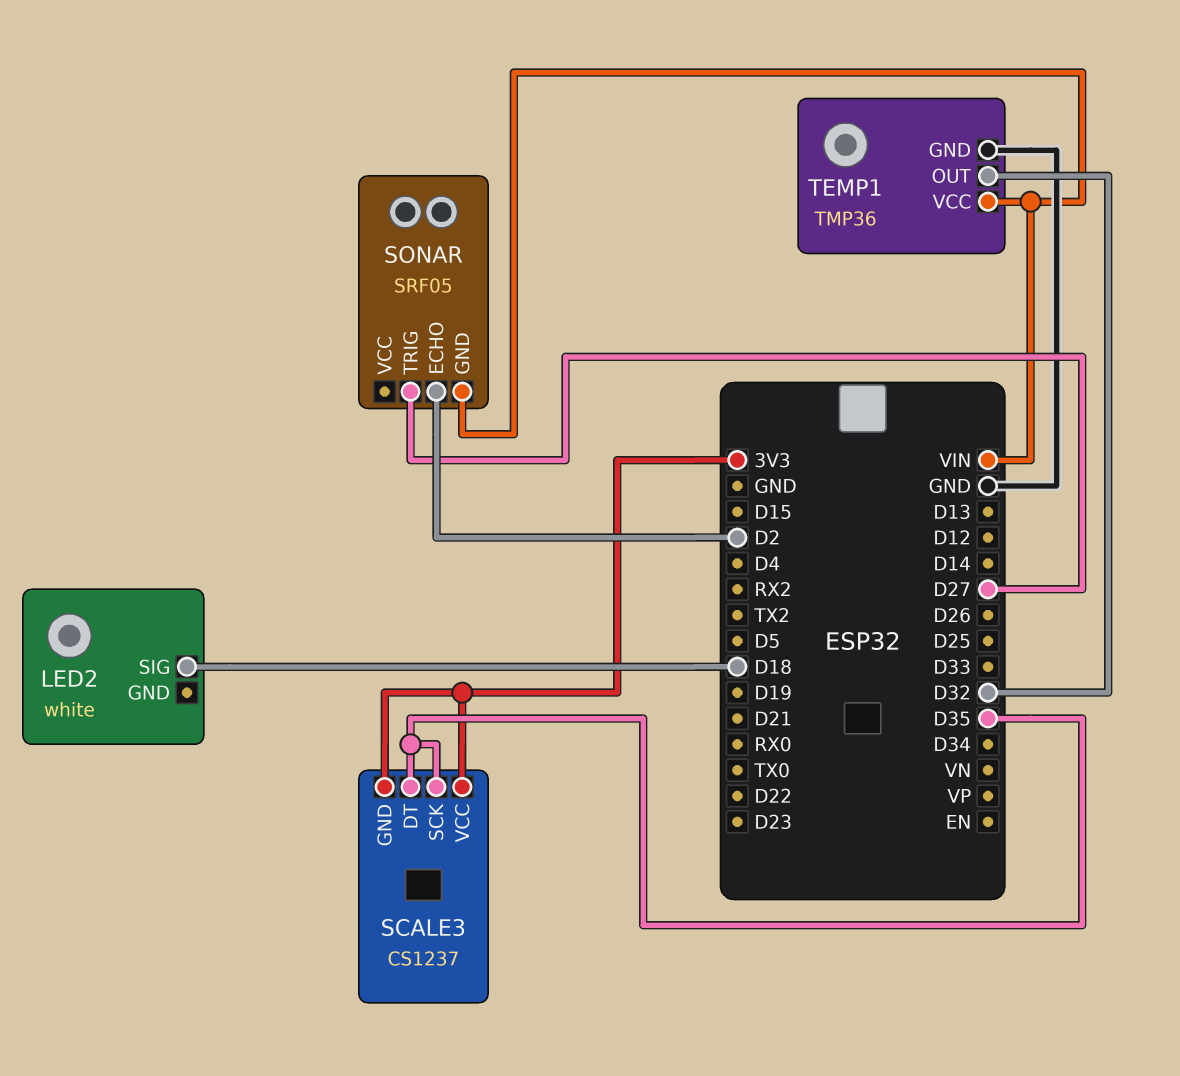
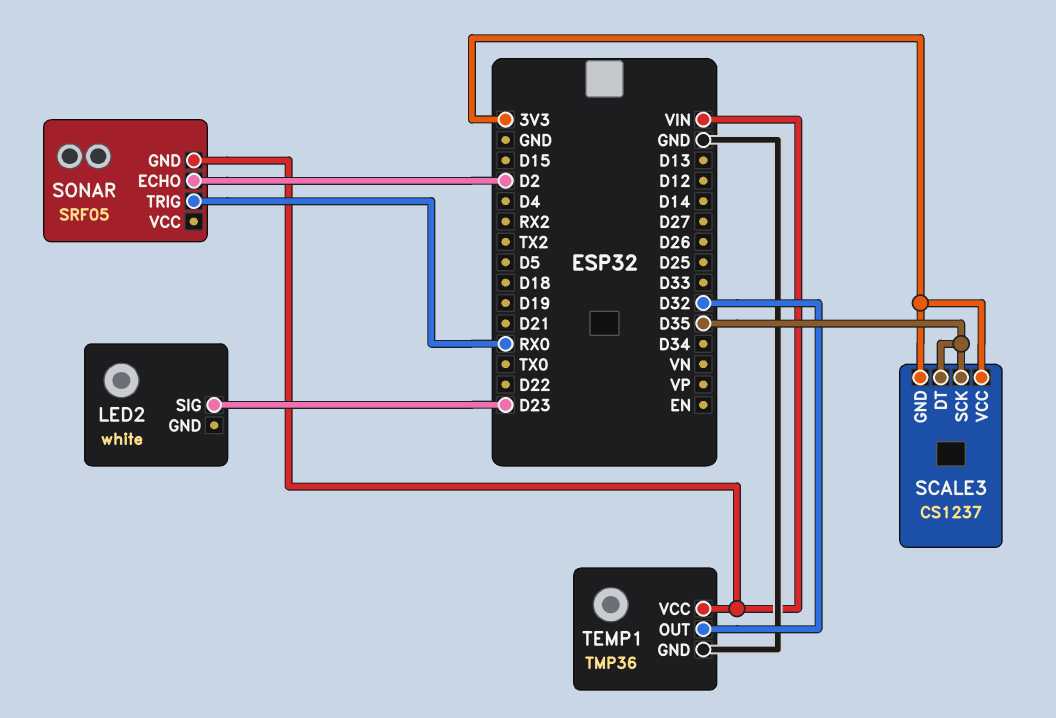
LED2 pin SIG: D18 -> D23
SONAR pin TRIG: D27 -> RX0

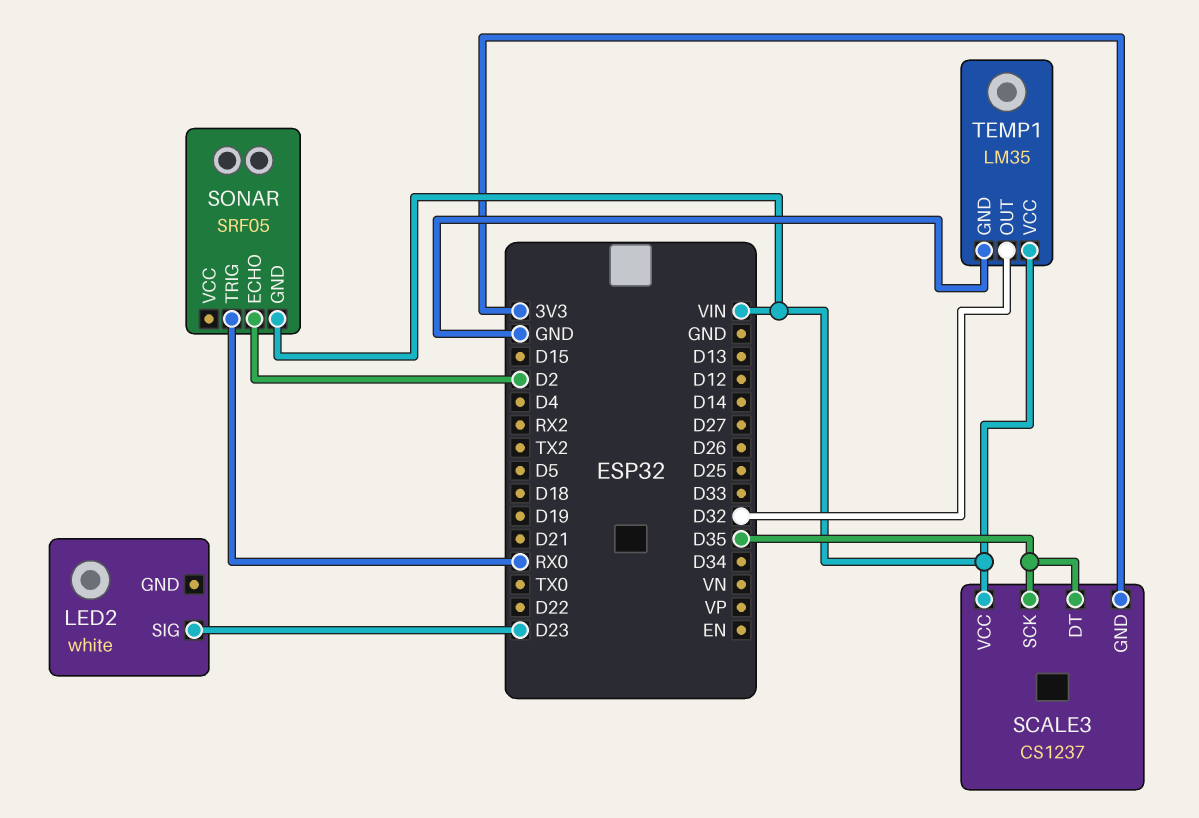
SCALE3 pin VCC: 3V3 -> VIN
TEMP1: TMP36 -> LM35

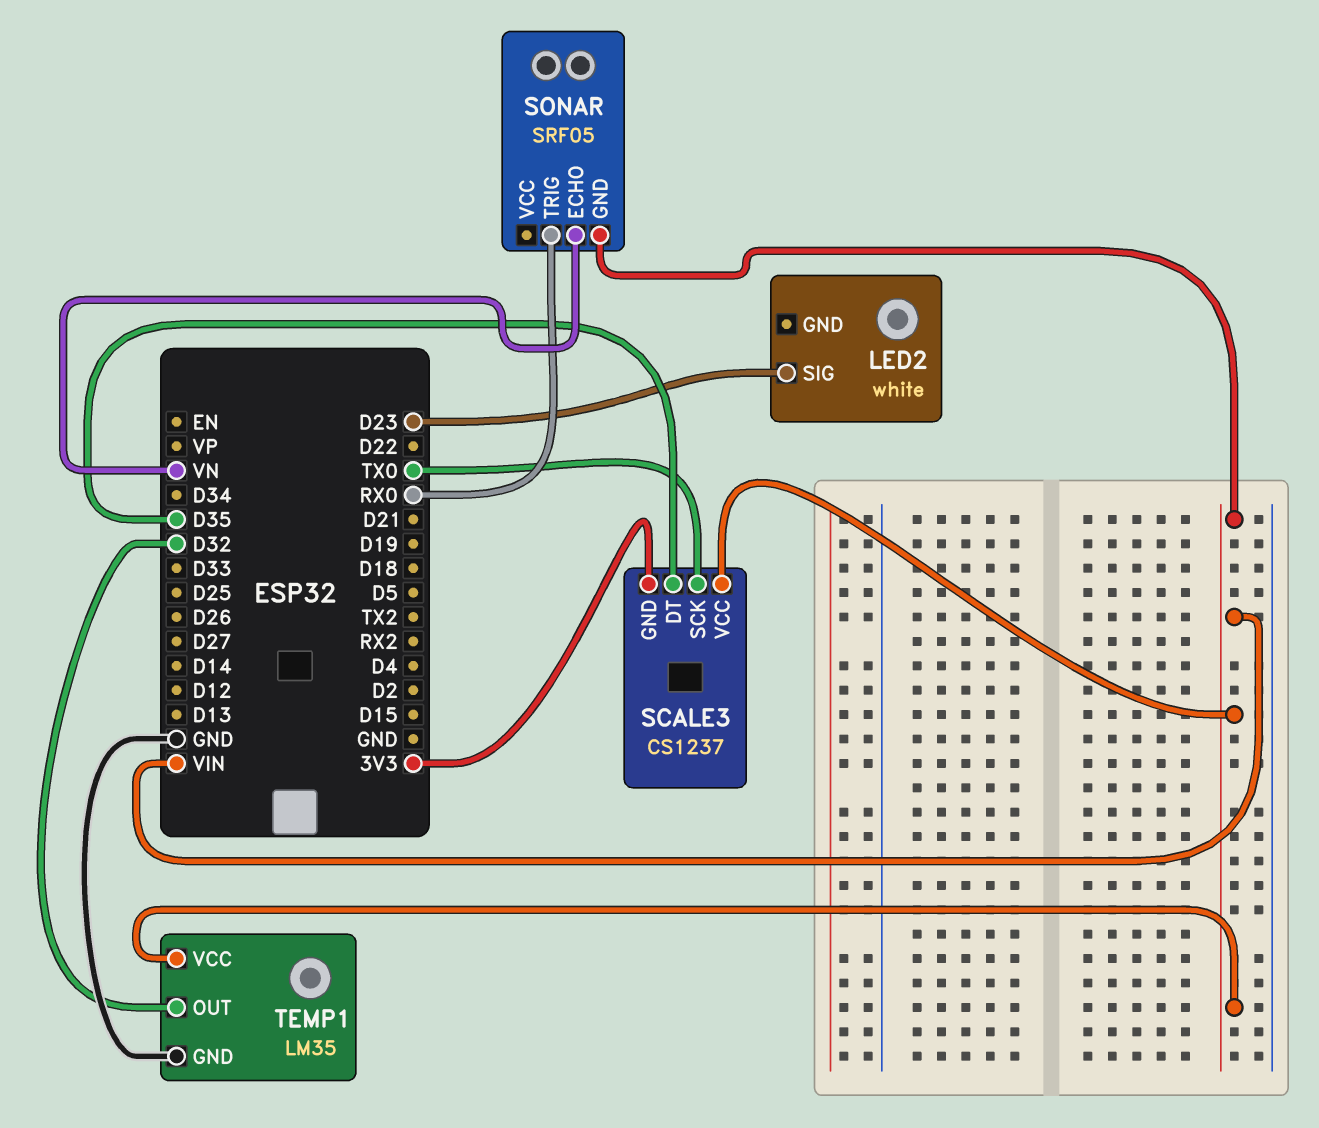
SCALE3 pin SCK: D35 -> TX0
SONAR pin ECHO: D2 -> VN

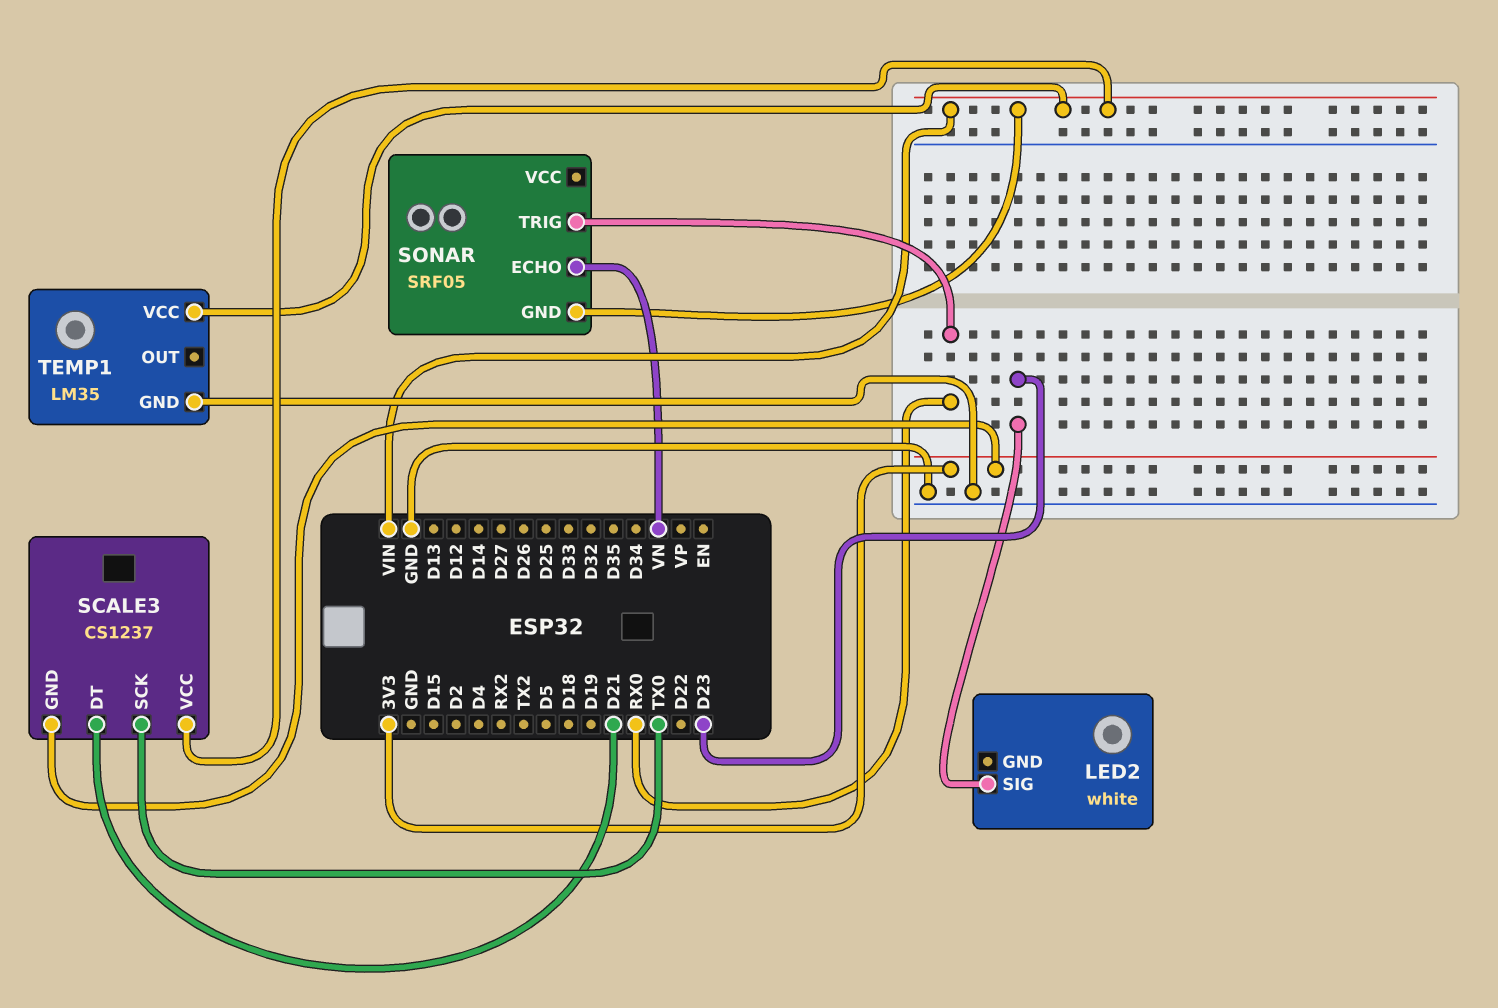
SCALE3 pin DT: D35 -> D21
TEMP1 pin OUT: D32 -> none

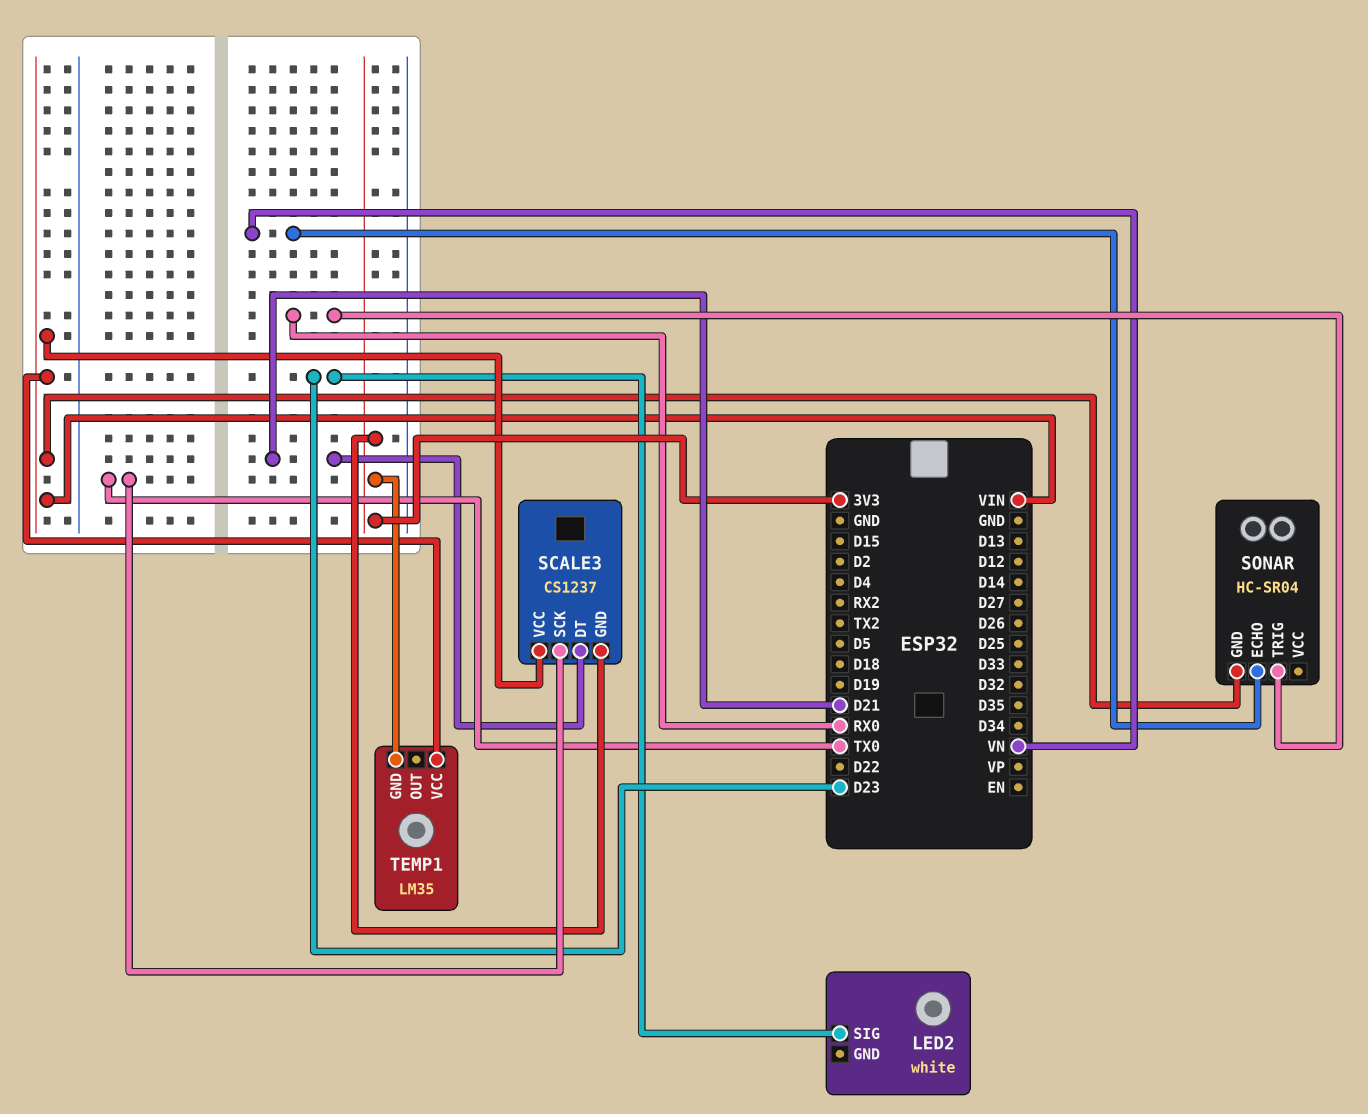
SONAR: SRF05 -> HC-SR04
TEMP1 pin GND: GND -> 3V3

